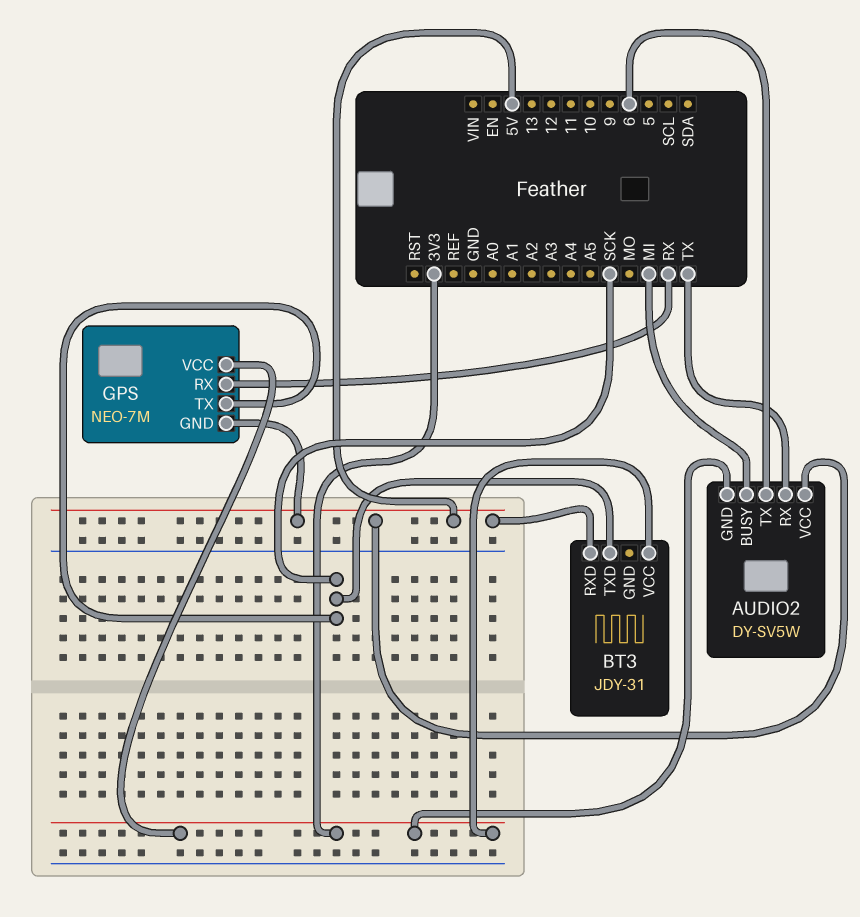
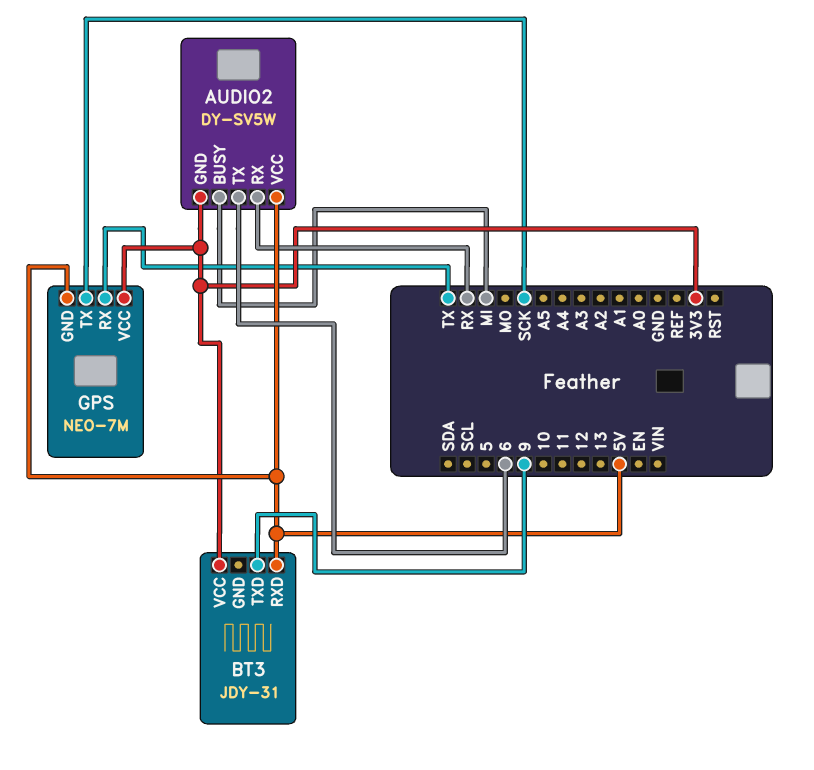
AUDIO2 pin RX: TX -> RX
BT3 pin TXD: SCK -> 9
GPS pin RX: RX -> TX

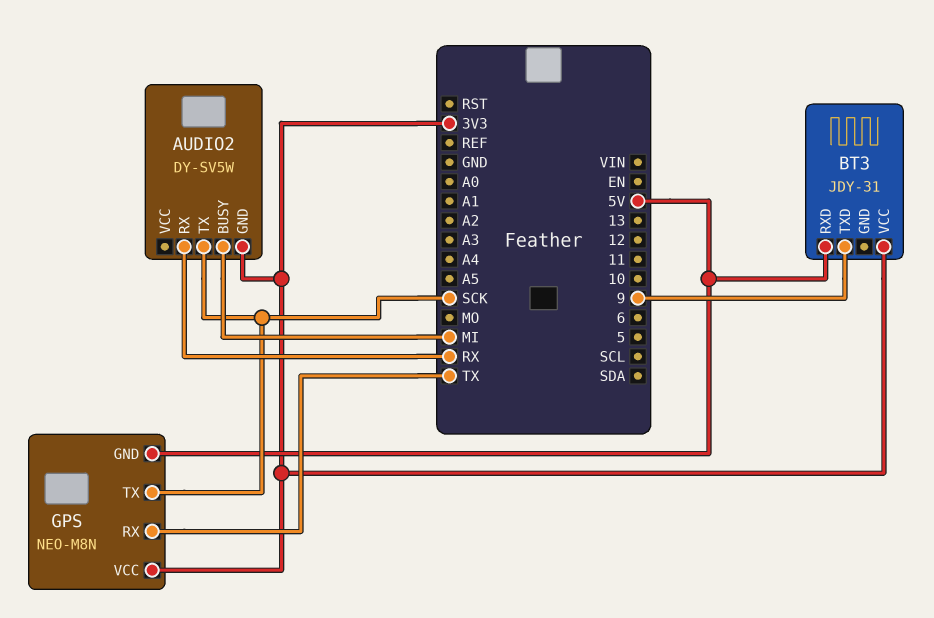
AUDIO2 pin TX: 6 -> SCK
AUDIO2 pin VCC: 5V -> none
GPS: NEO-7M -> NEO-M8N

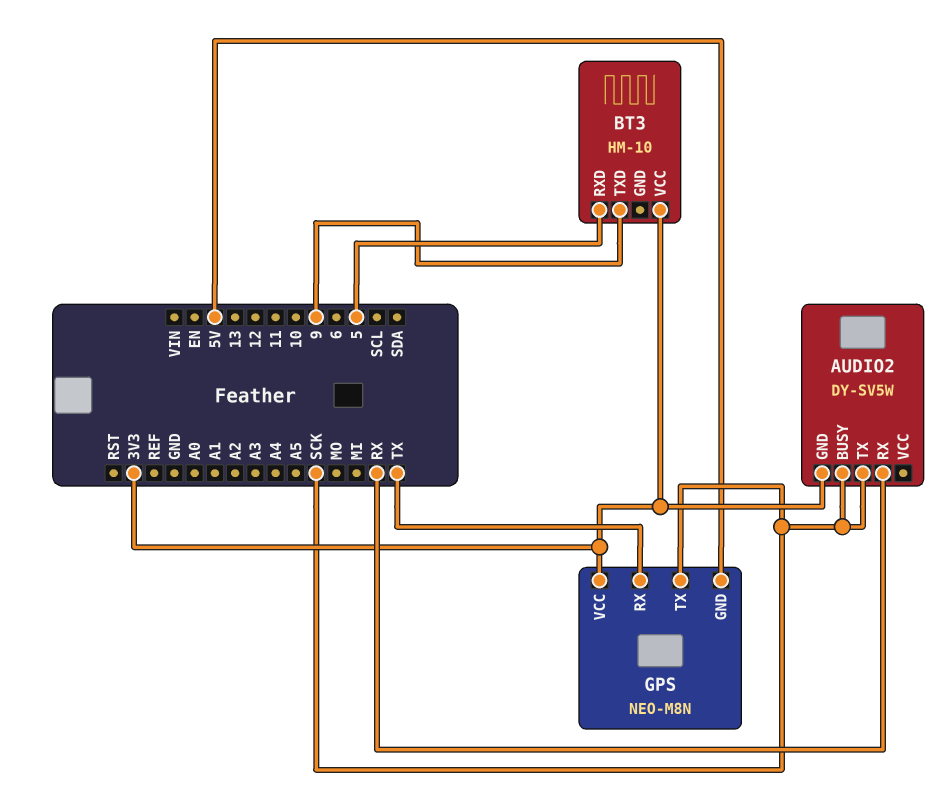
AUDIO2 pin BUSY: MI -> SCK
BT3: JDY-31 -> HM-10
BT3 pin RXD: 5V -> 5

